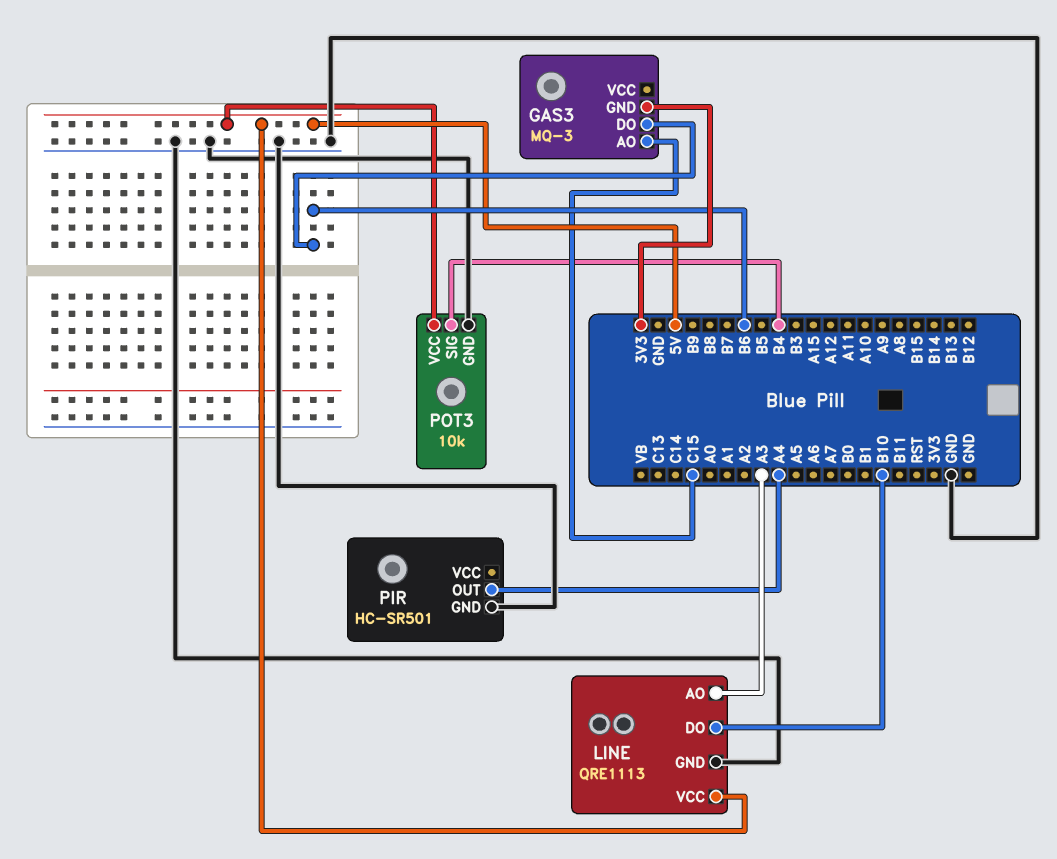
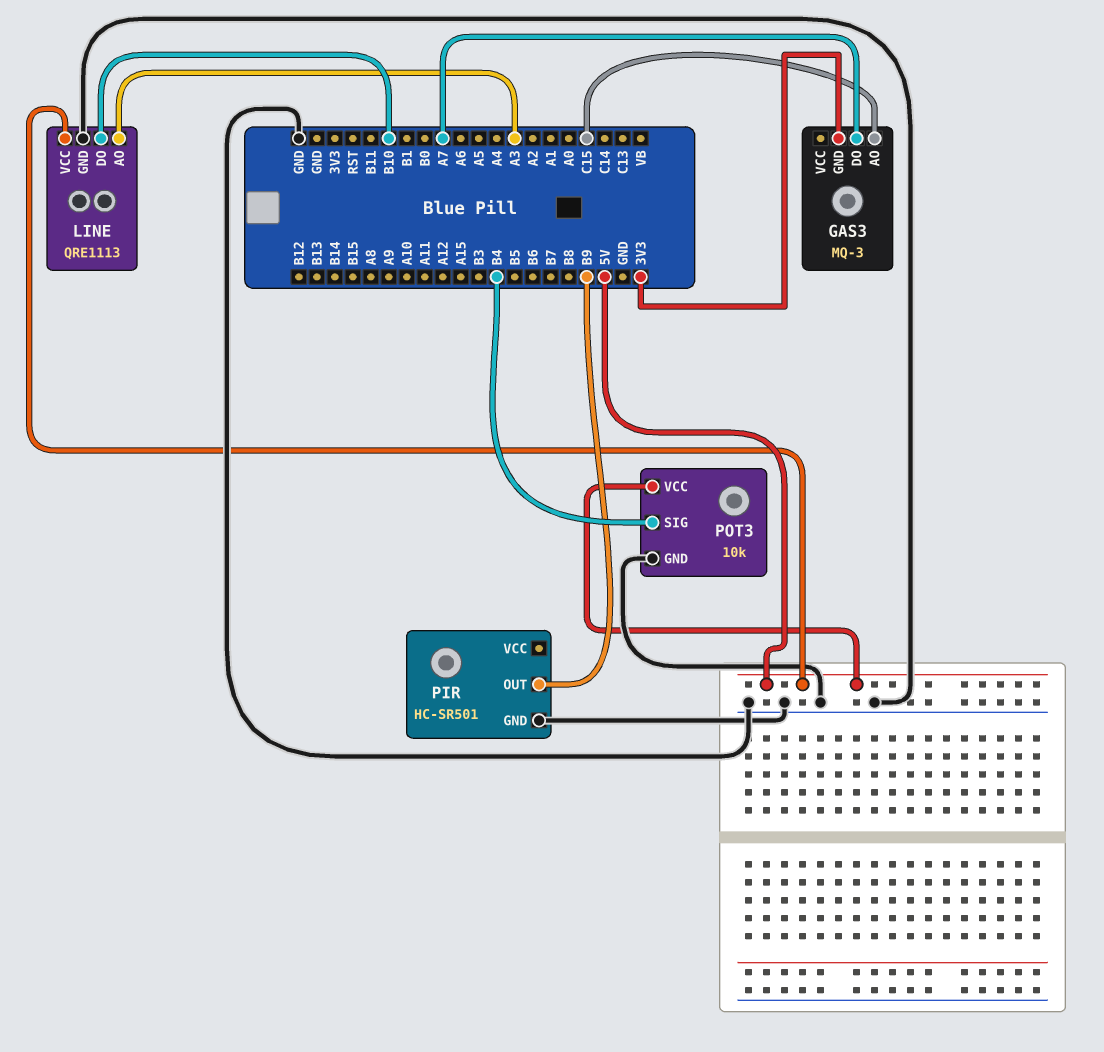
GAS3 pin DO: B6 -> A7
PIR pin OUT: A4 -> B9

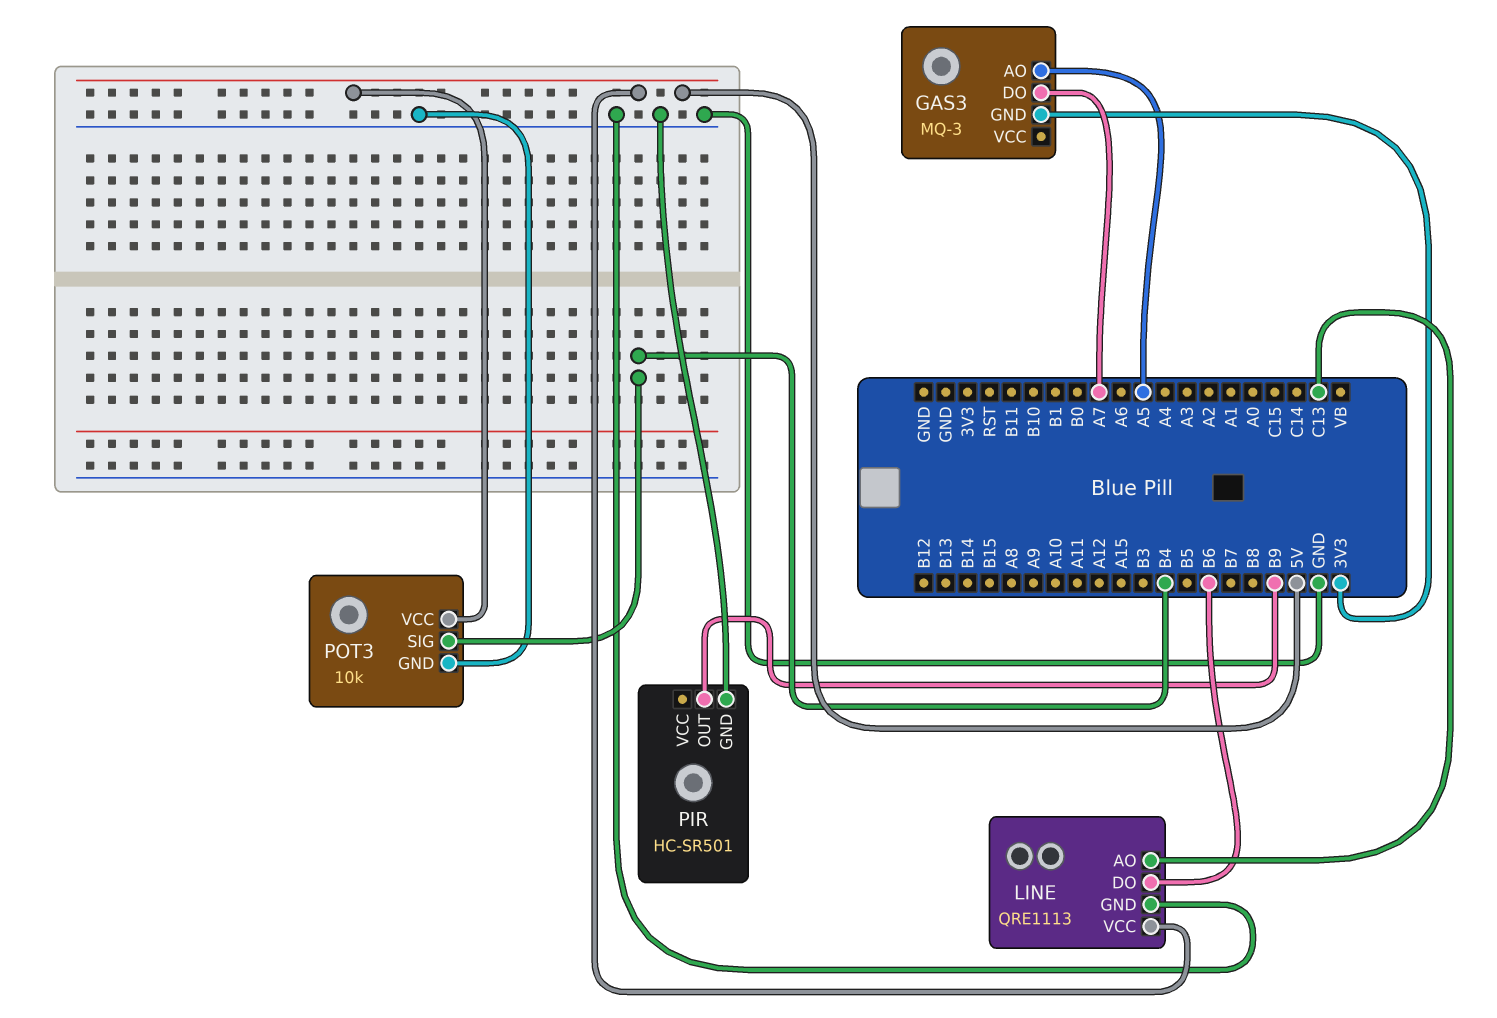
GAS3 pin AO: C15 -> A5
LINE pin AO: A3 -> C13
LINE pin DO: B10 -> B6

